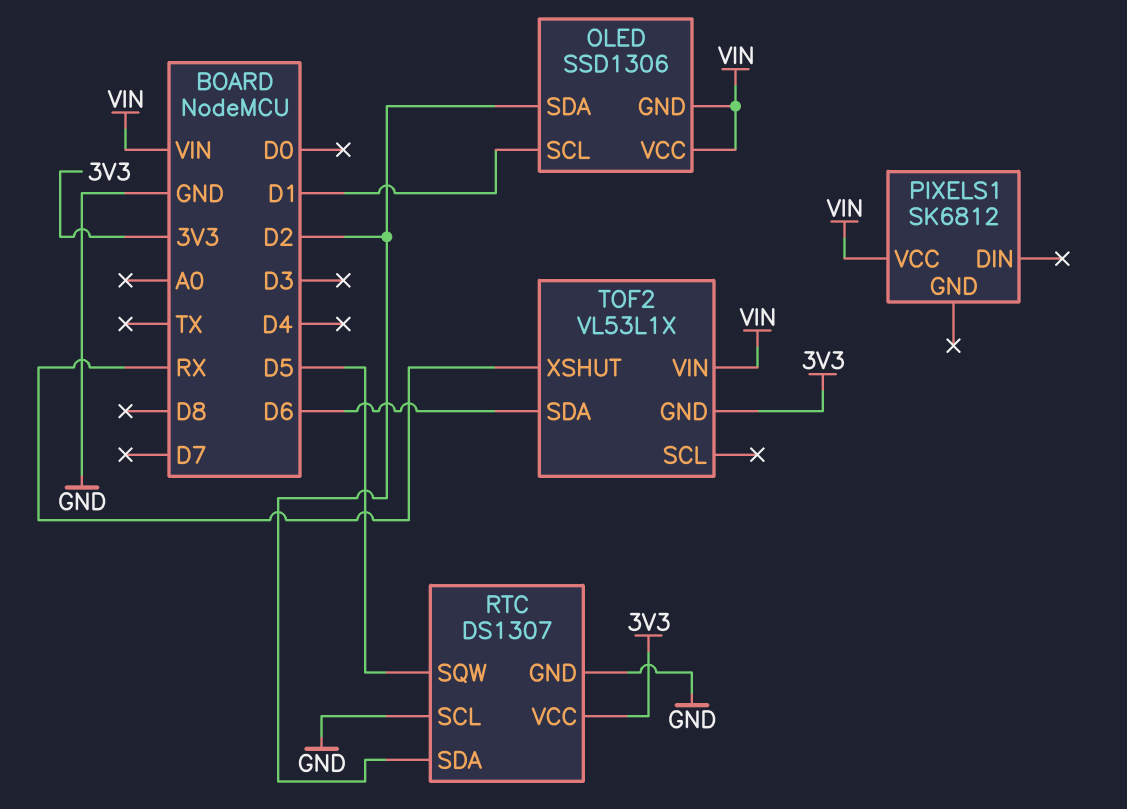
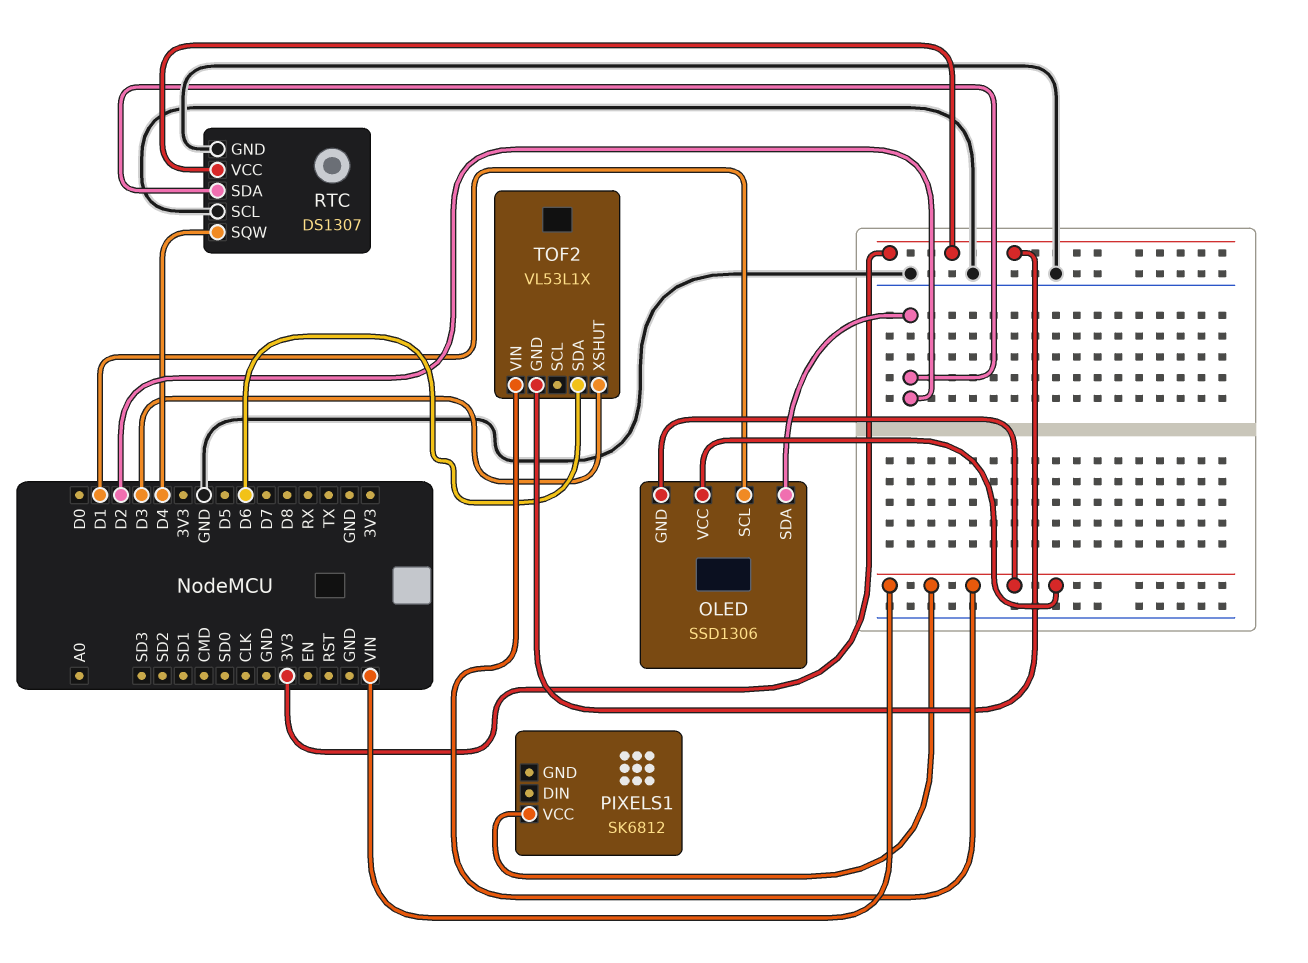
RTC pin SQW: D5 -> D4
TOF2 pin XSHUT: RX -> D3

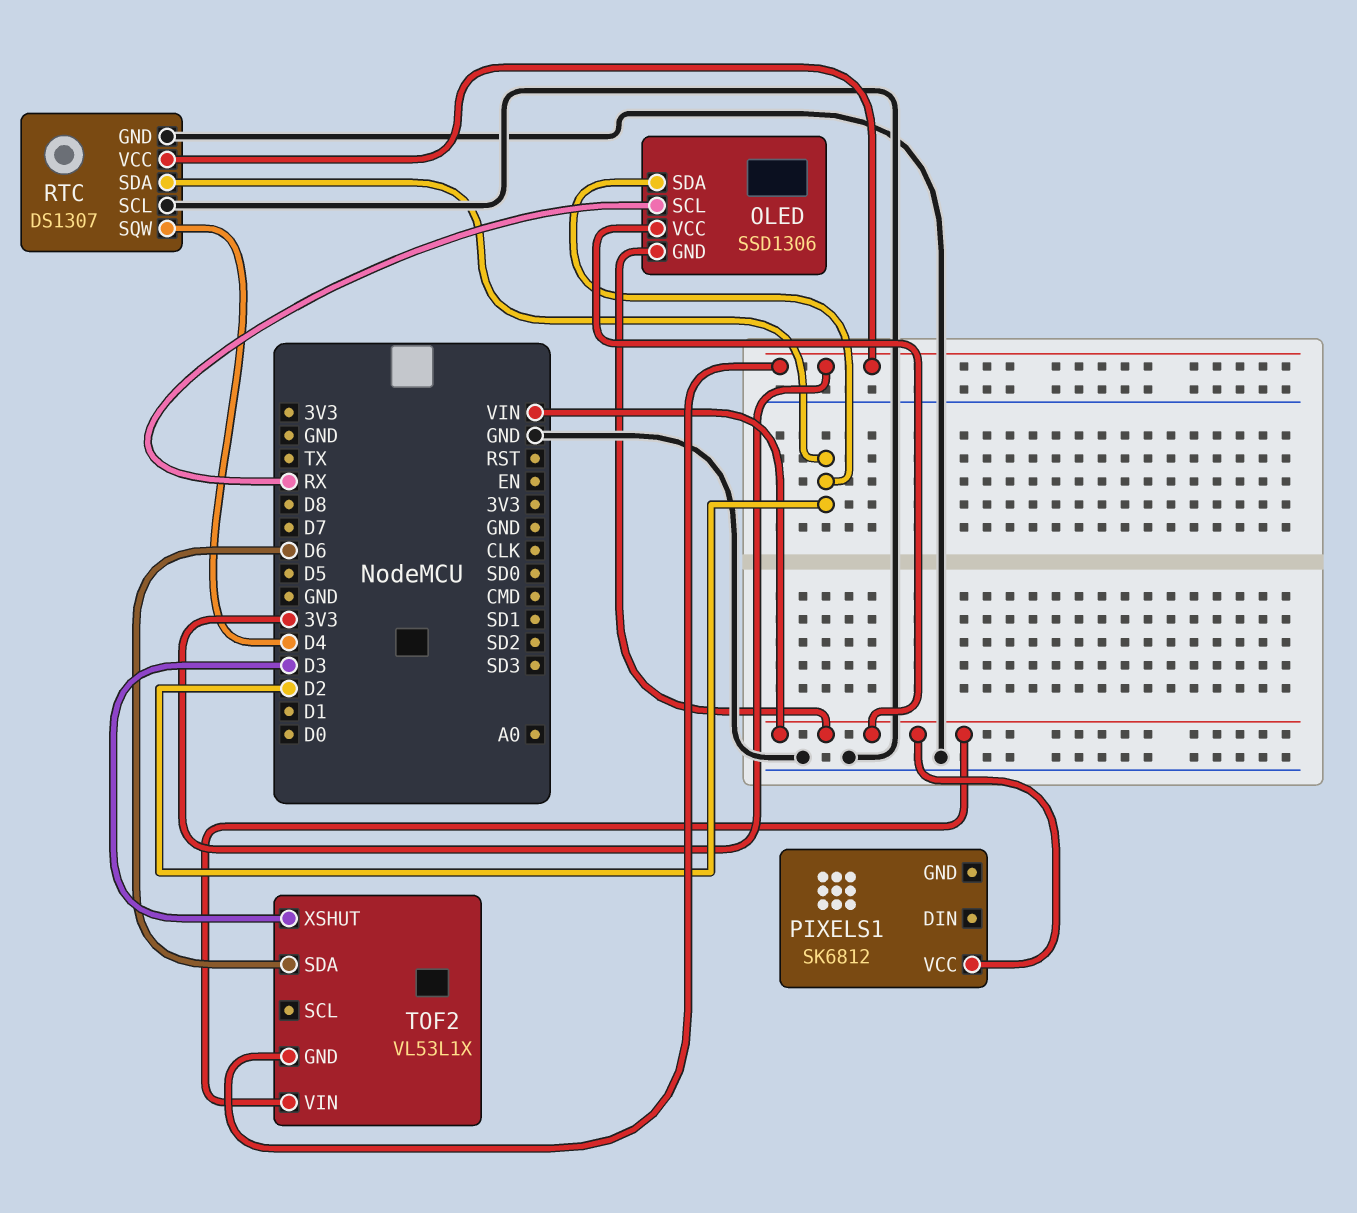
OLED pin SCL: D1 -> RX

